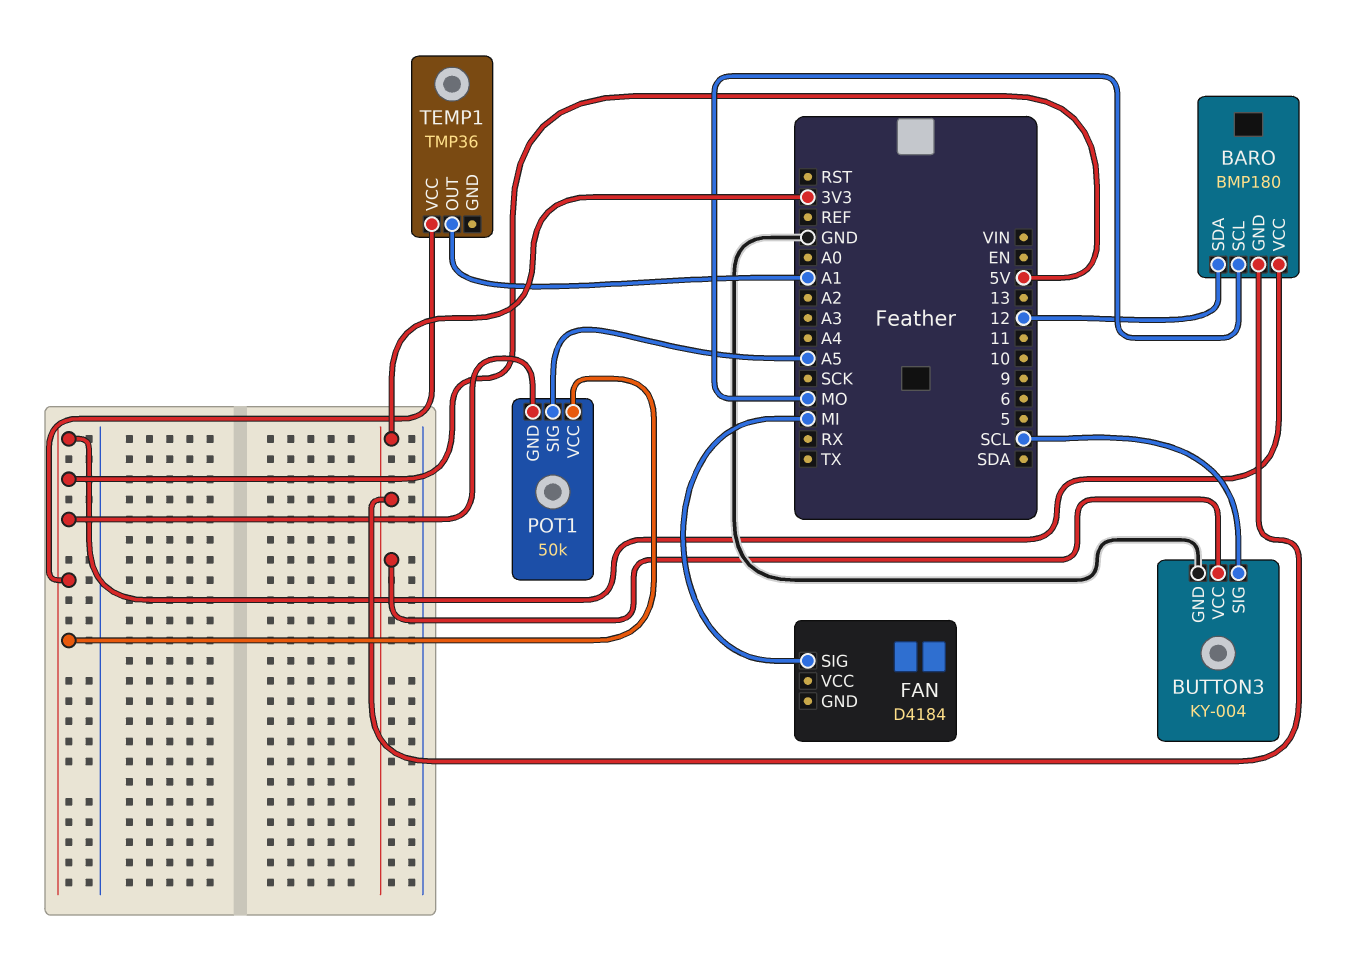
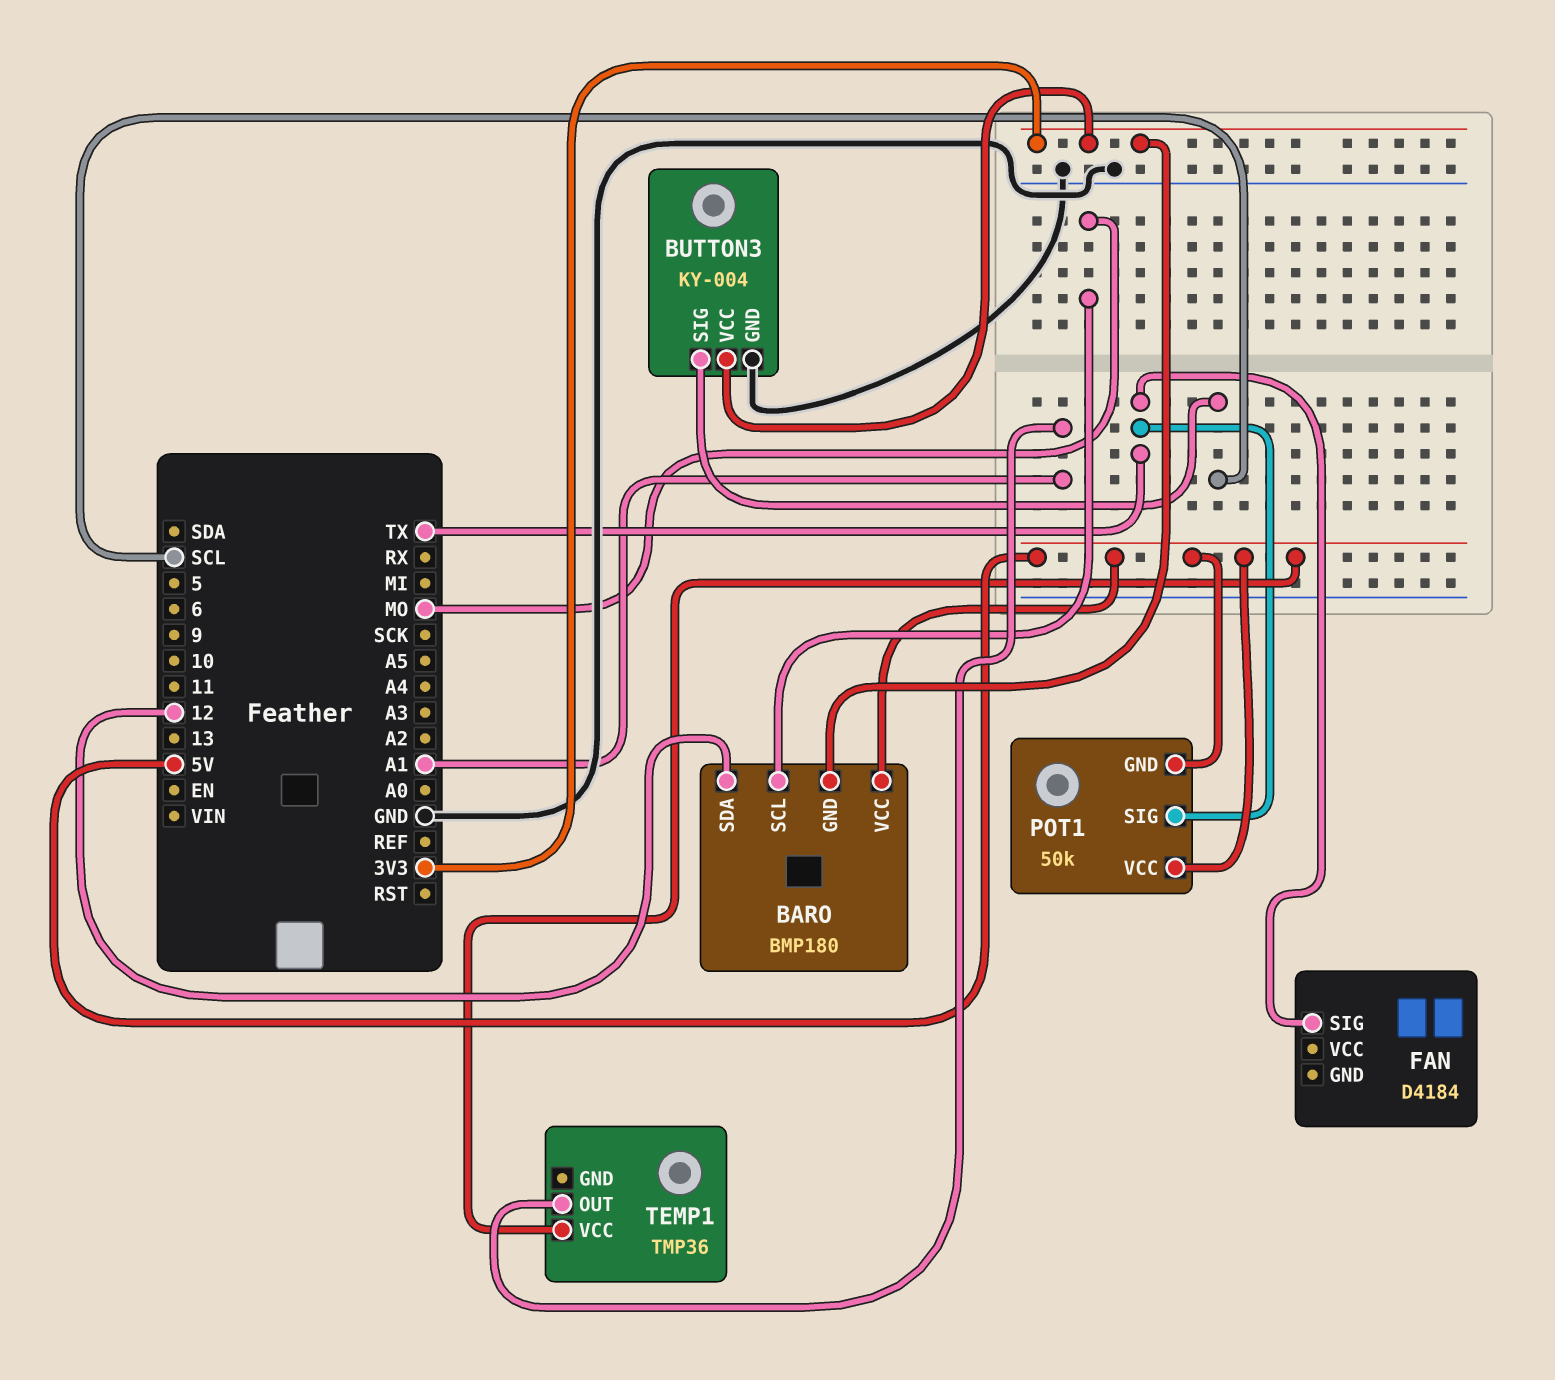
FAN pin SIG: MI -> TX
POT1 pin SIG: A5 -> TX

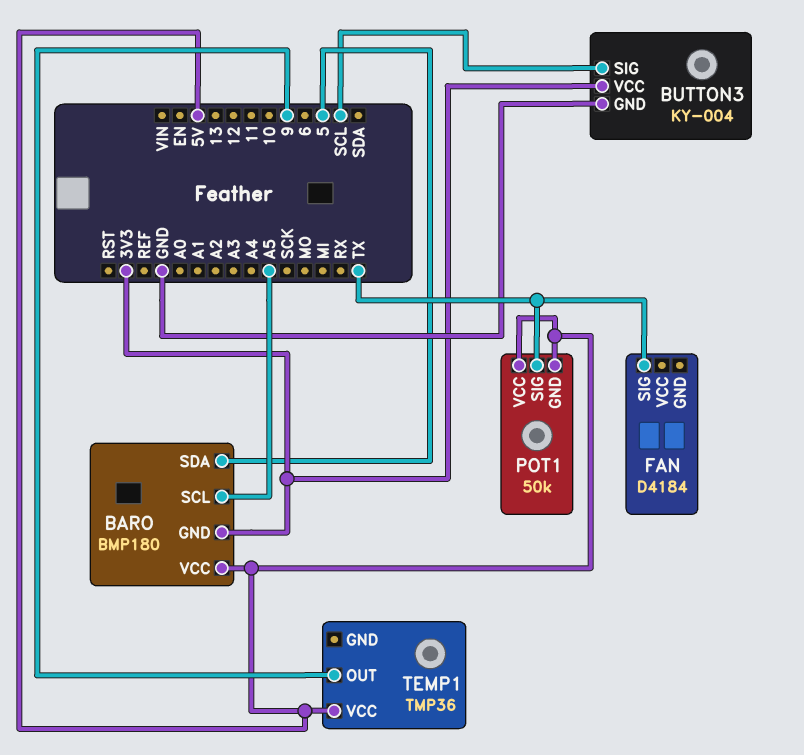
BARO pin SCL: MO -> A5
BARO pin SDA: 12 -> 5
TEMP1 pin OUT: A1 -> 9

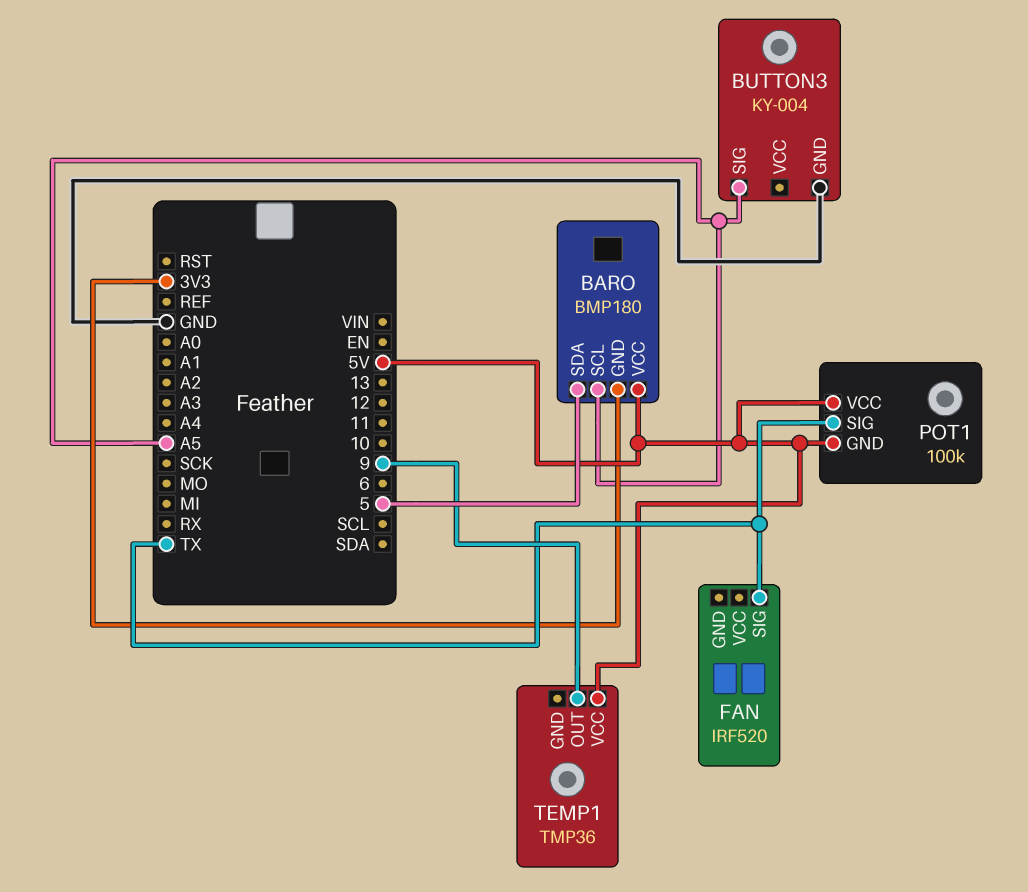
BUTTON3 pin SIG: SCL -> A5
BUTTON3 pin VCC: 3V3 -> none
FAN: D4184 -> IRF520
POT1: 50k -> 100k

